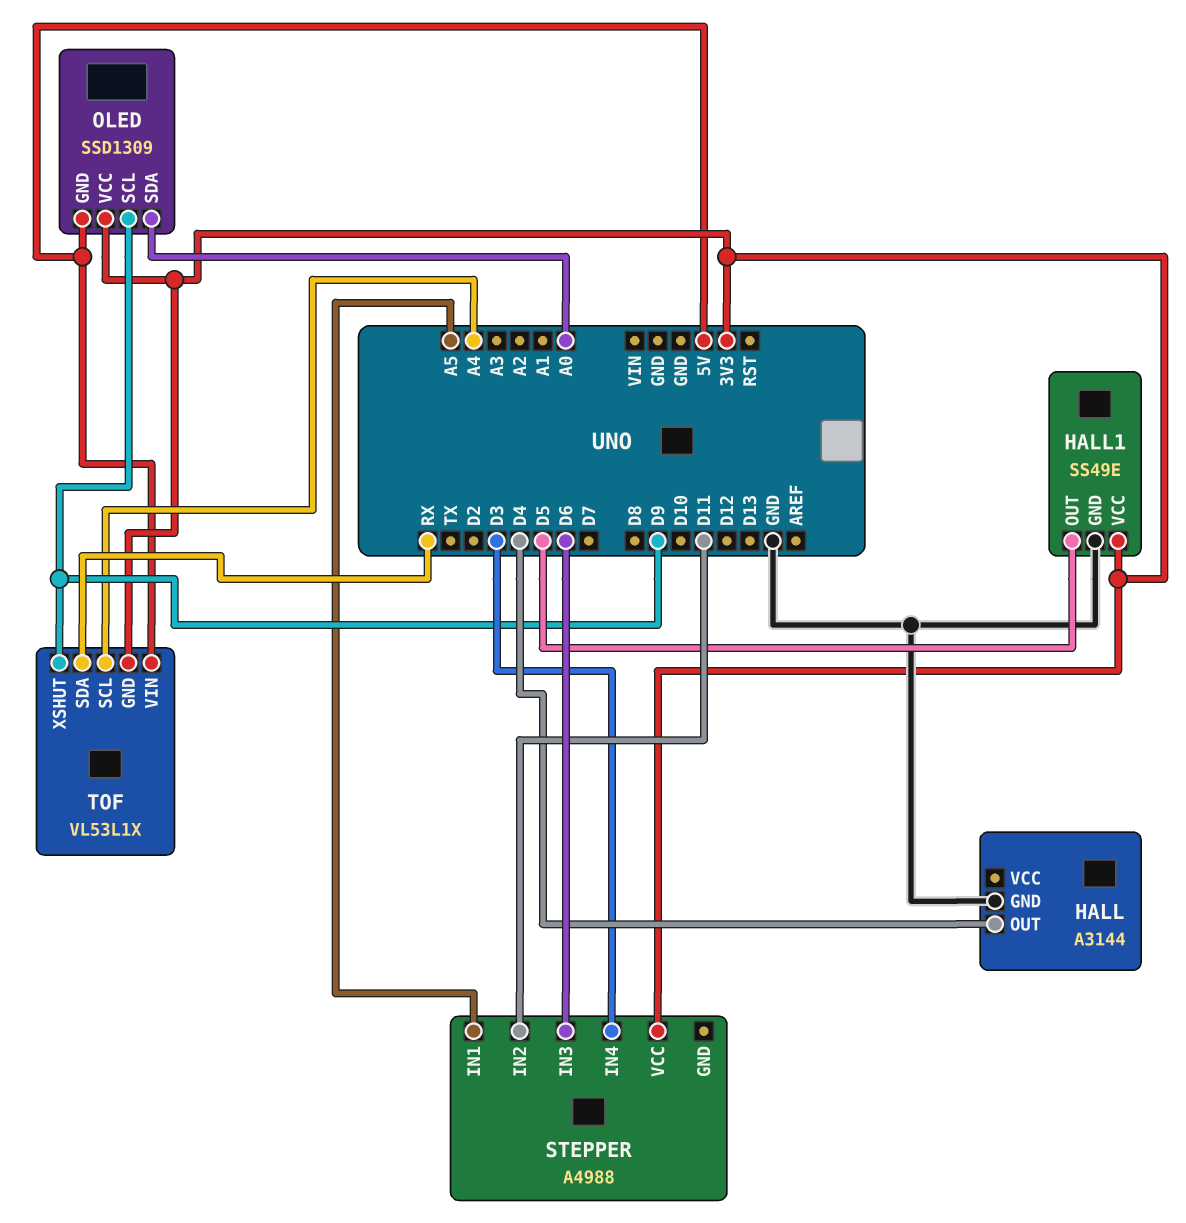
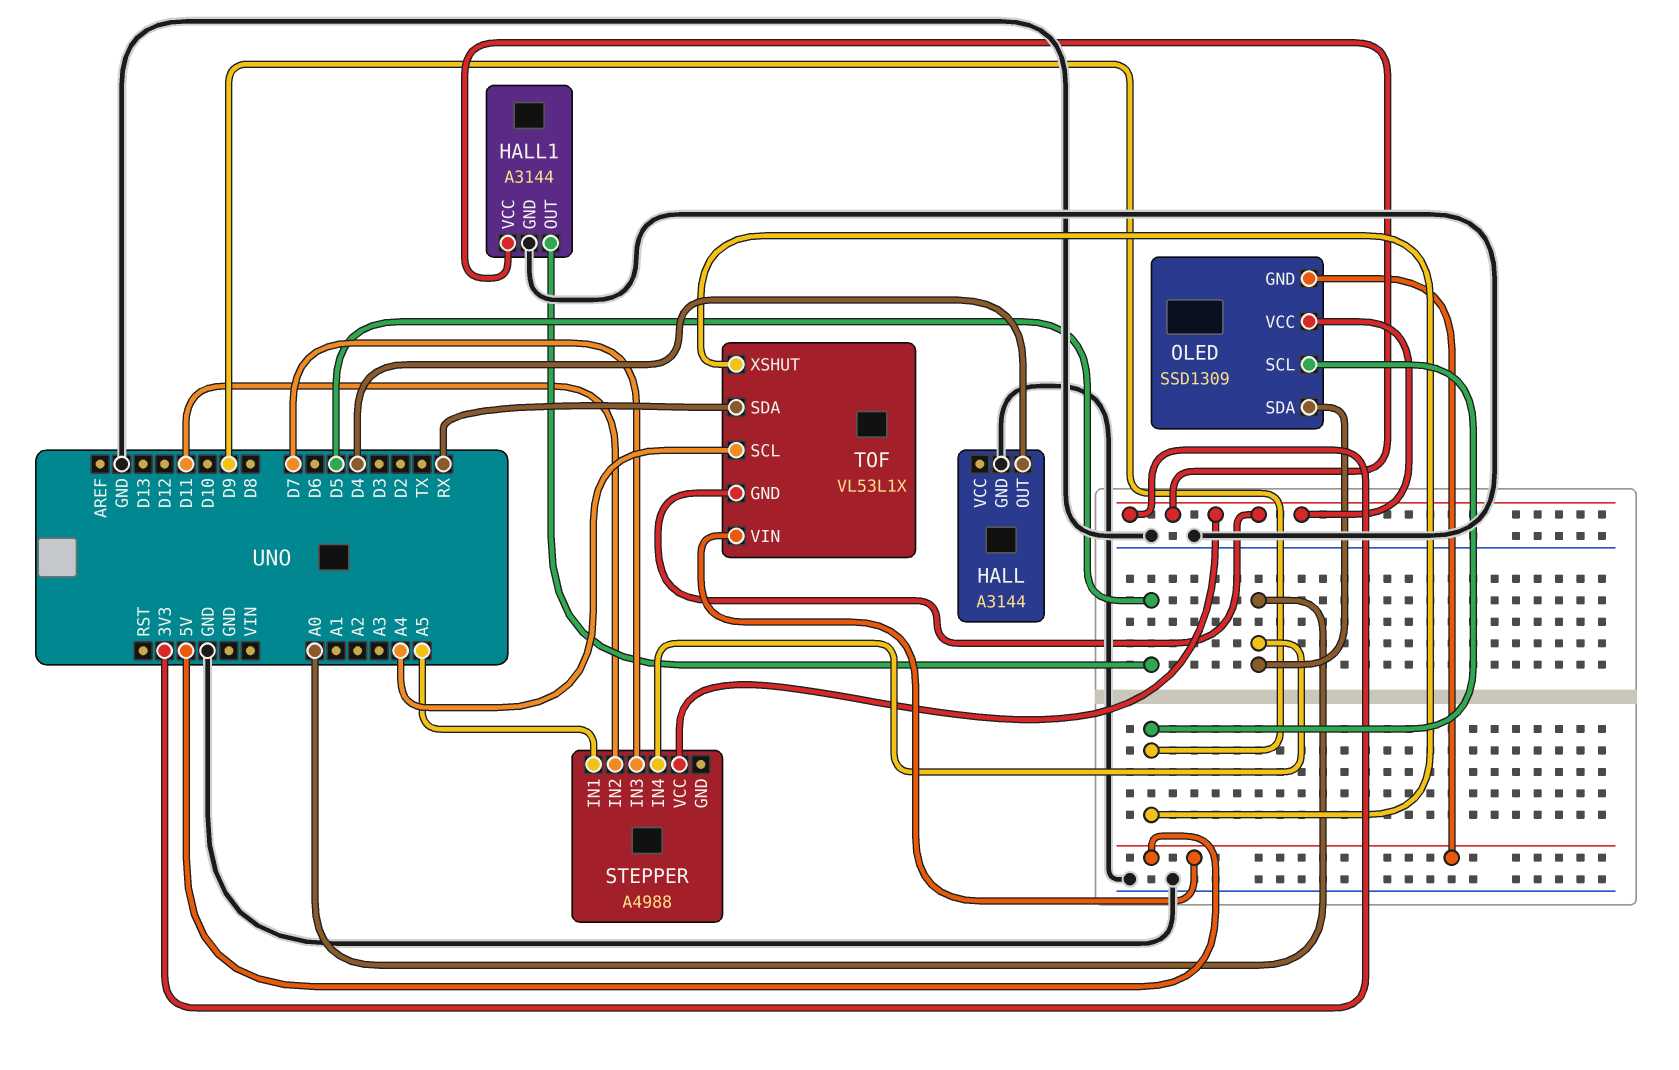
HALL1: SS49E -> A3144
STEPPER pin IN3: D6 -> D7
STEPPER pin IN4: D3 -> A0

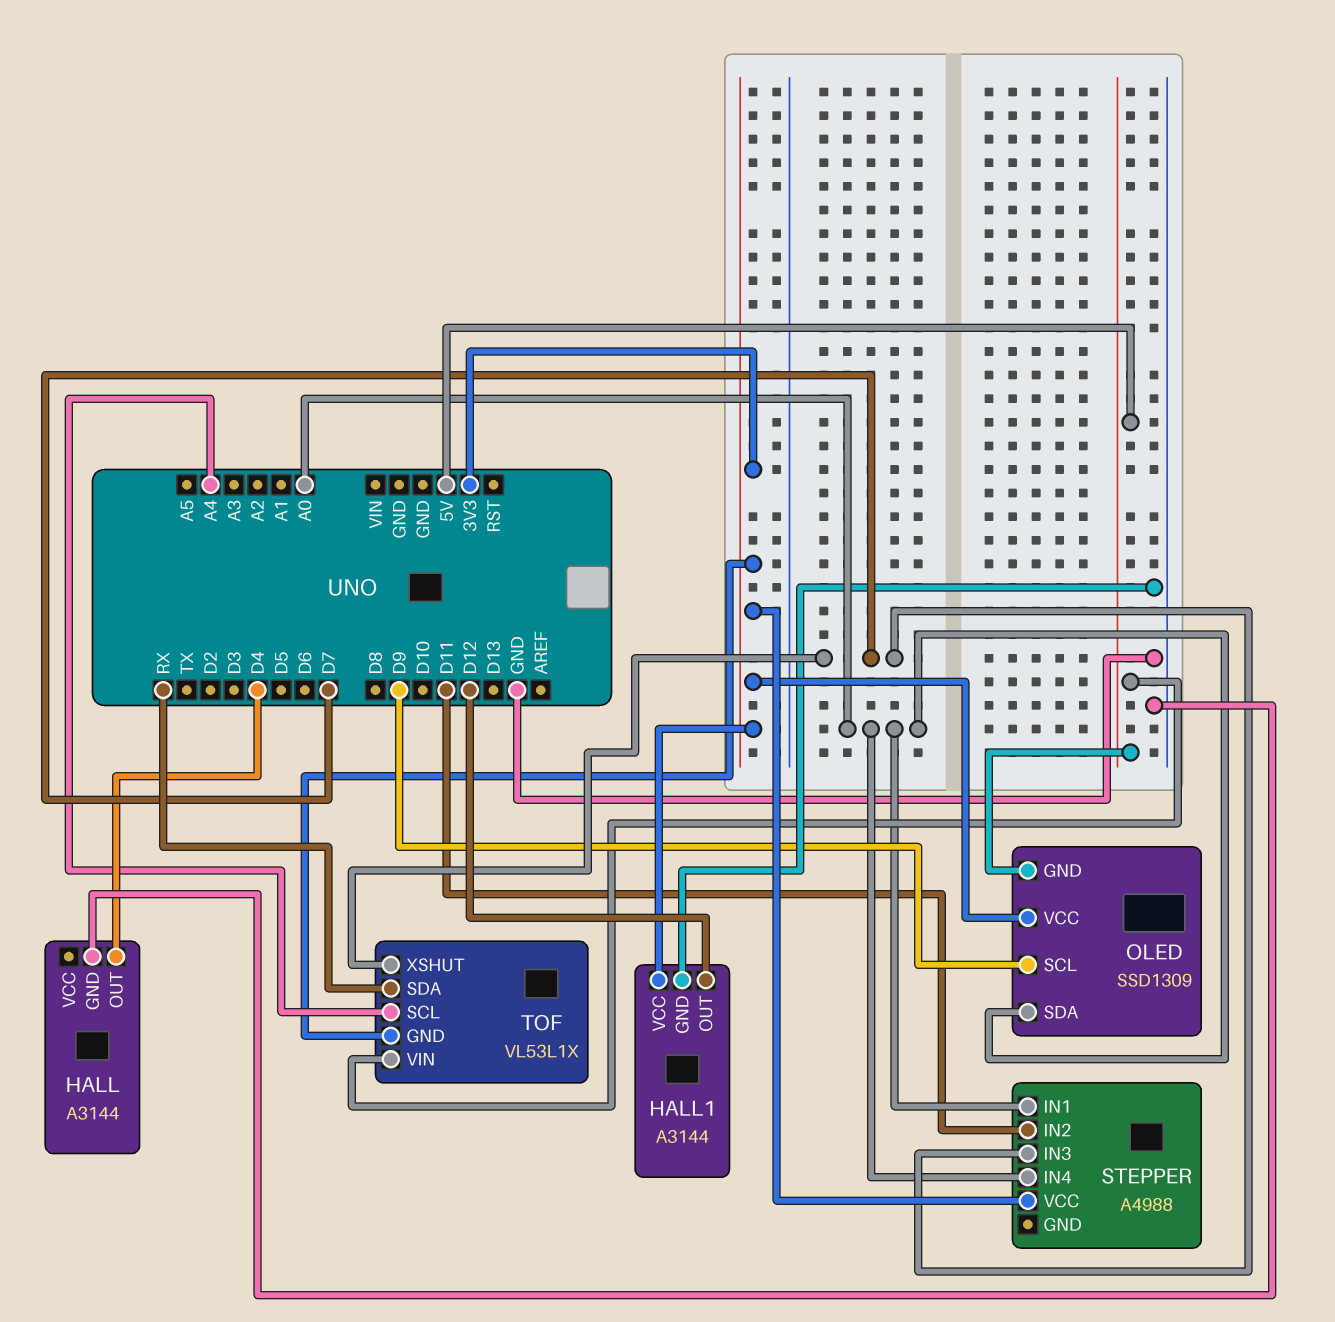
HALL1 pin OUT: D5 -> D12
STEPPER pin IN1: A5 -> A0
TOF pin XSHUT: D9 -> D7

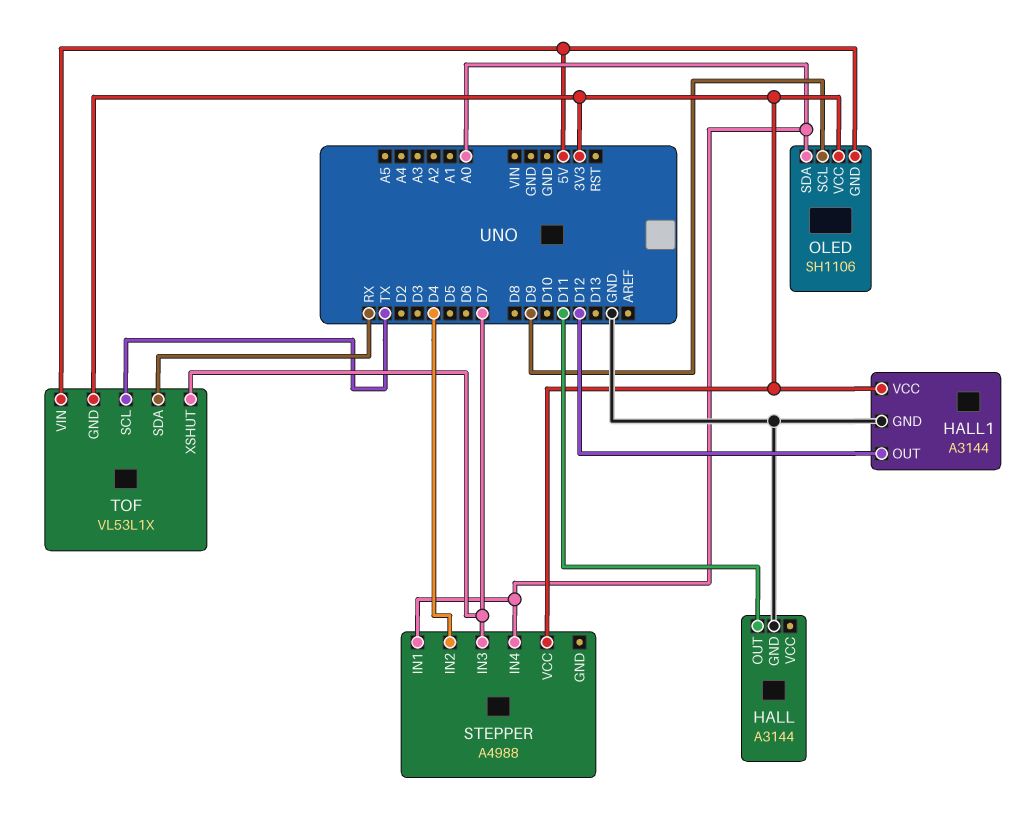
HALL pin OUT: D4 -> D11
OLED: SSD1309 -> SH1106
STEPPER pin IN2: D11 -> D4
TOF pin SCL: A4 -> TX

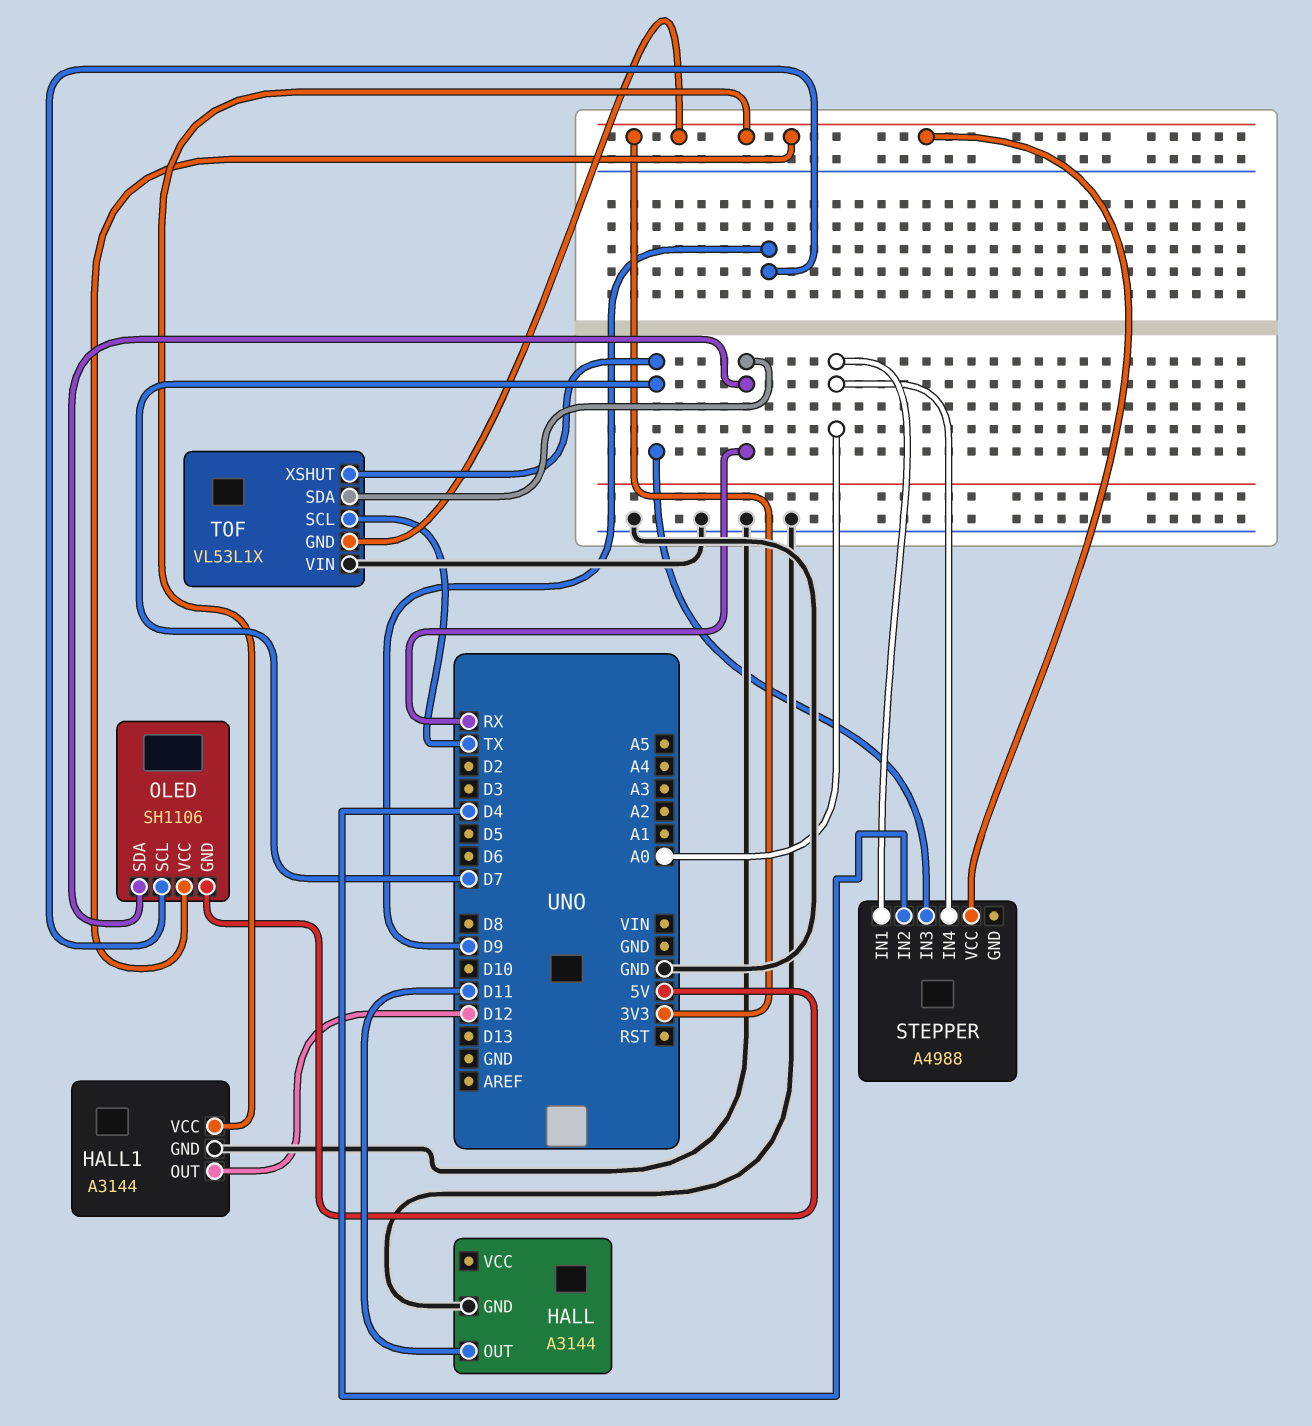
OLED pin SDA: A0 -> RX
TOF pin VIN: 5V -> GND

